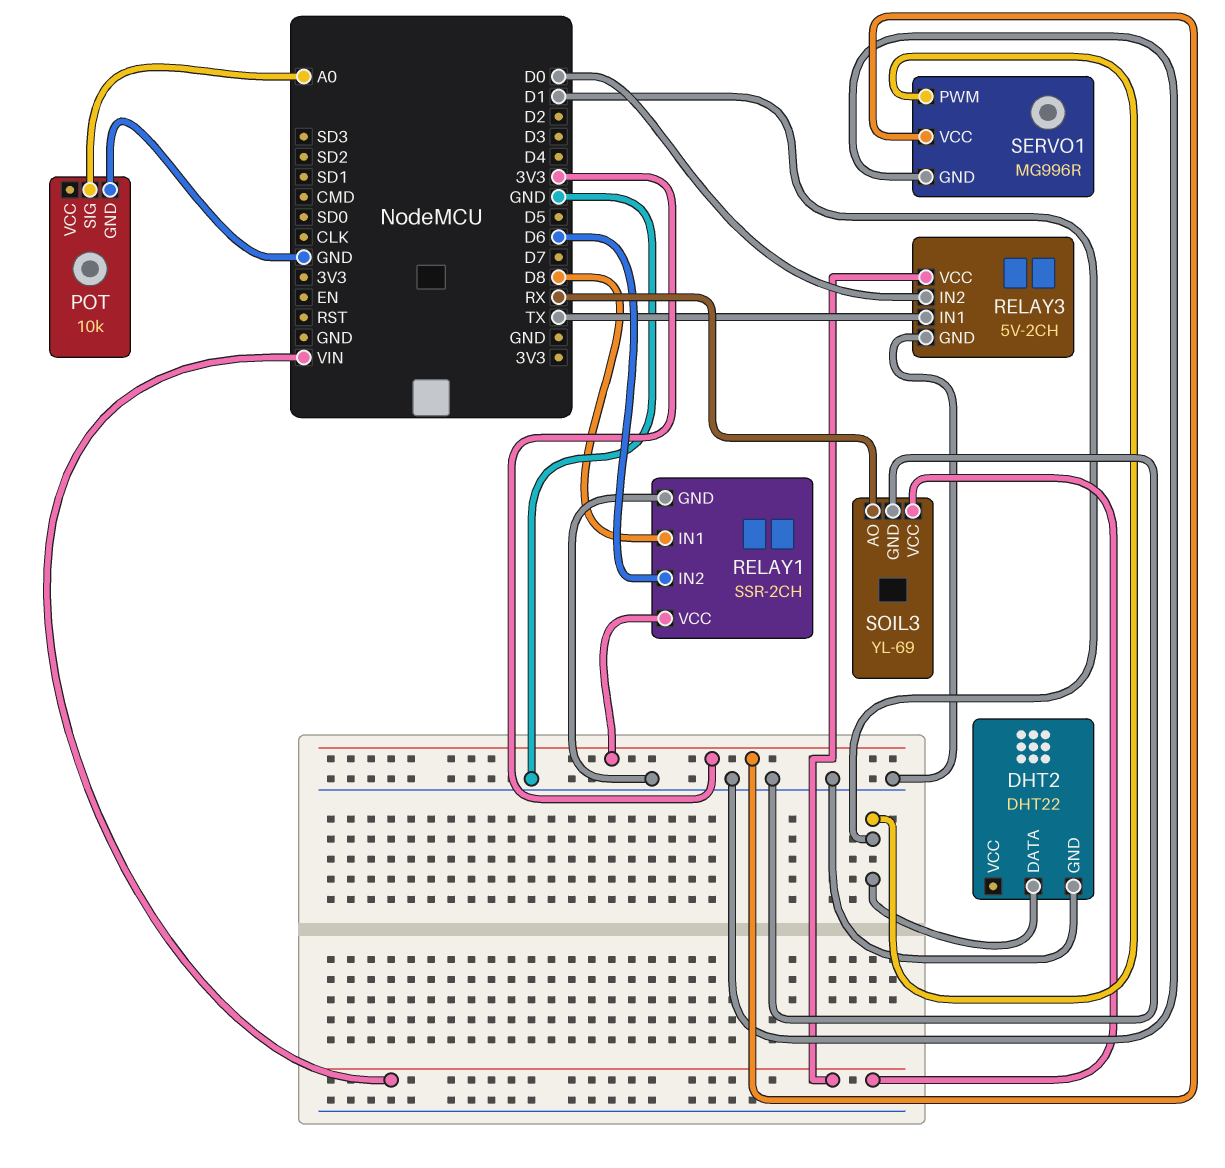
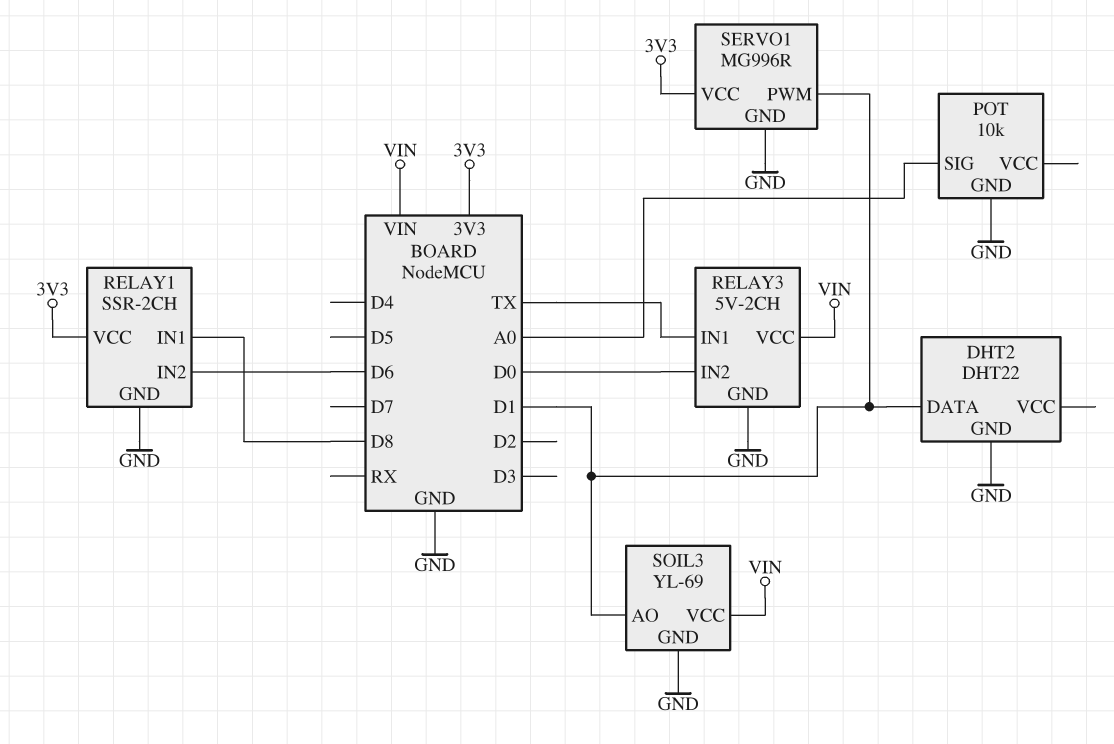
SOIL3 pin AO: RX -> D1

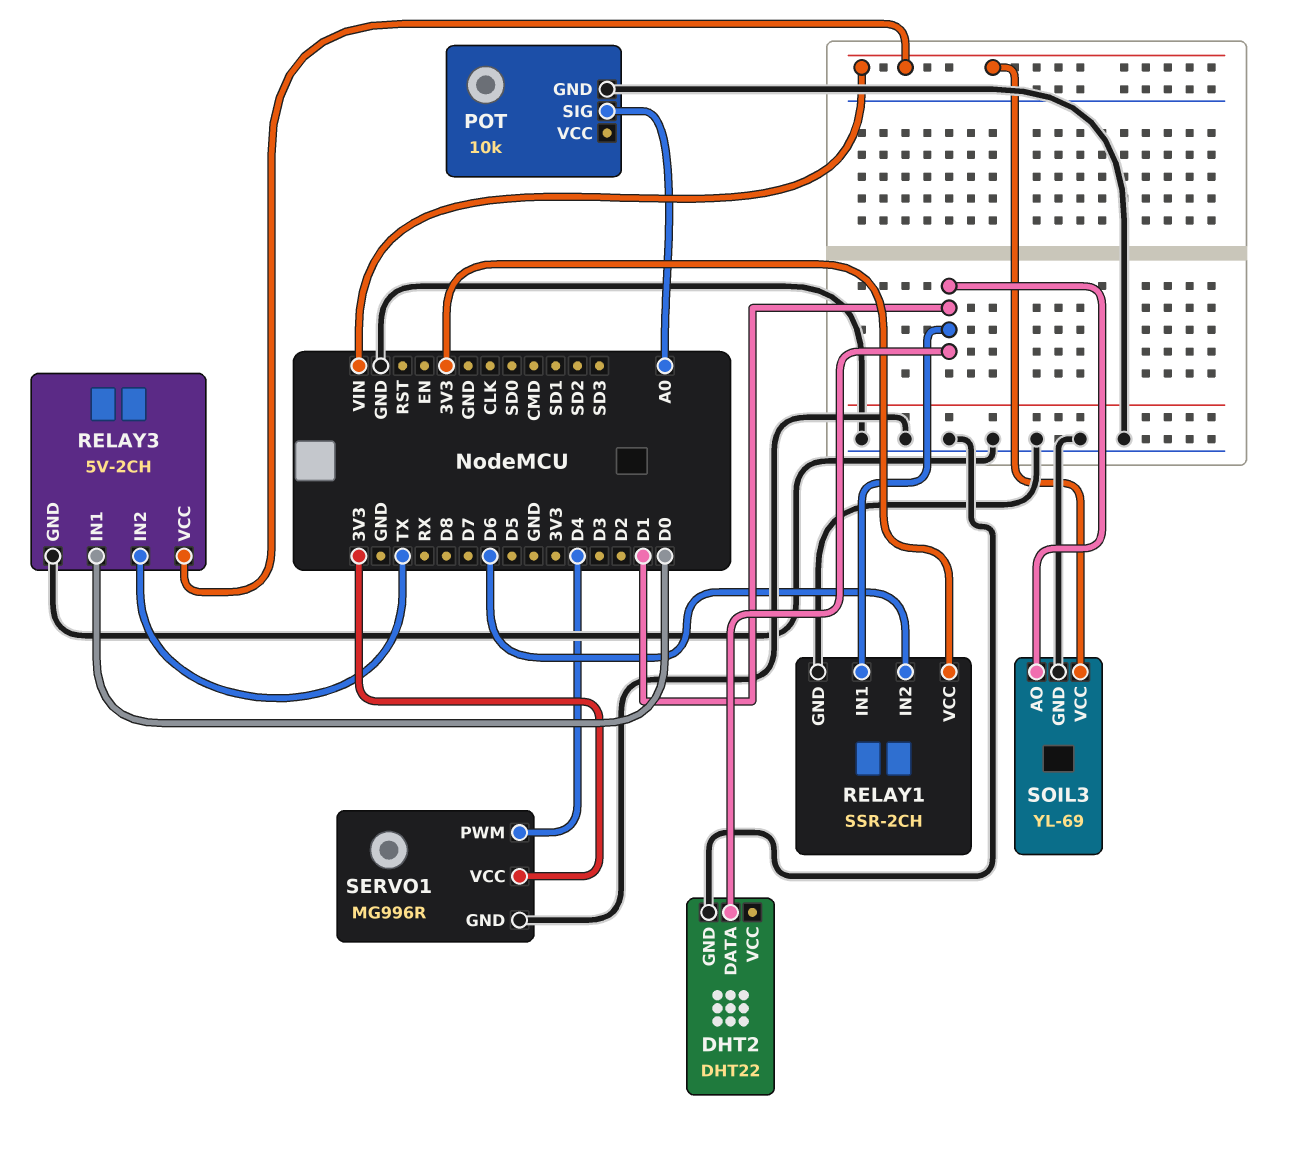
RELAY1 pin IN1: D8 -> D1
RELAY3 pin IN1: TX -> D0
RELAY3 pin IN2: D0 -> TX
SERVO1 pin PWM: D1 -> D4

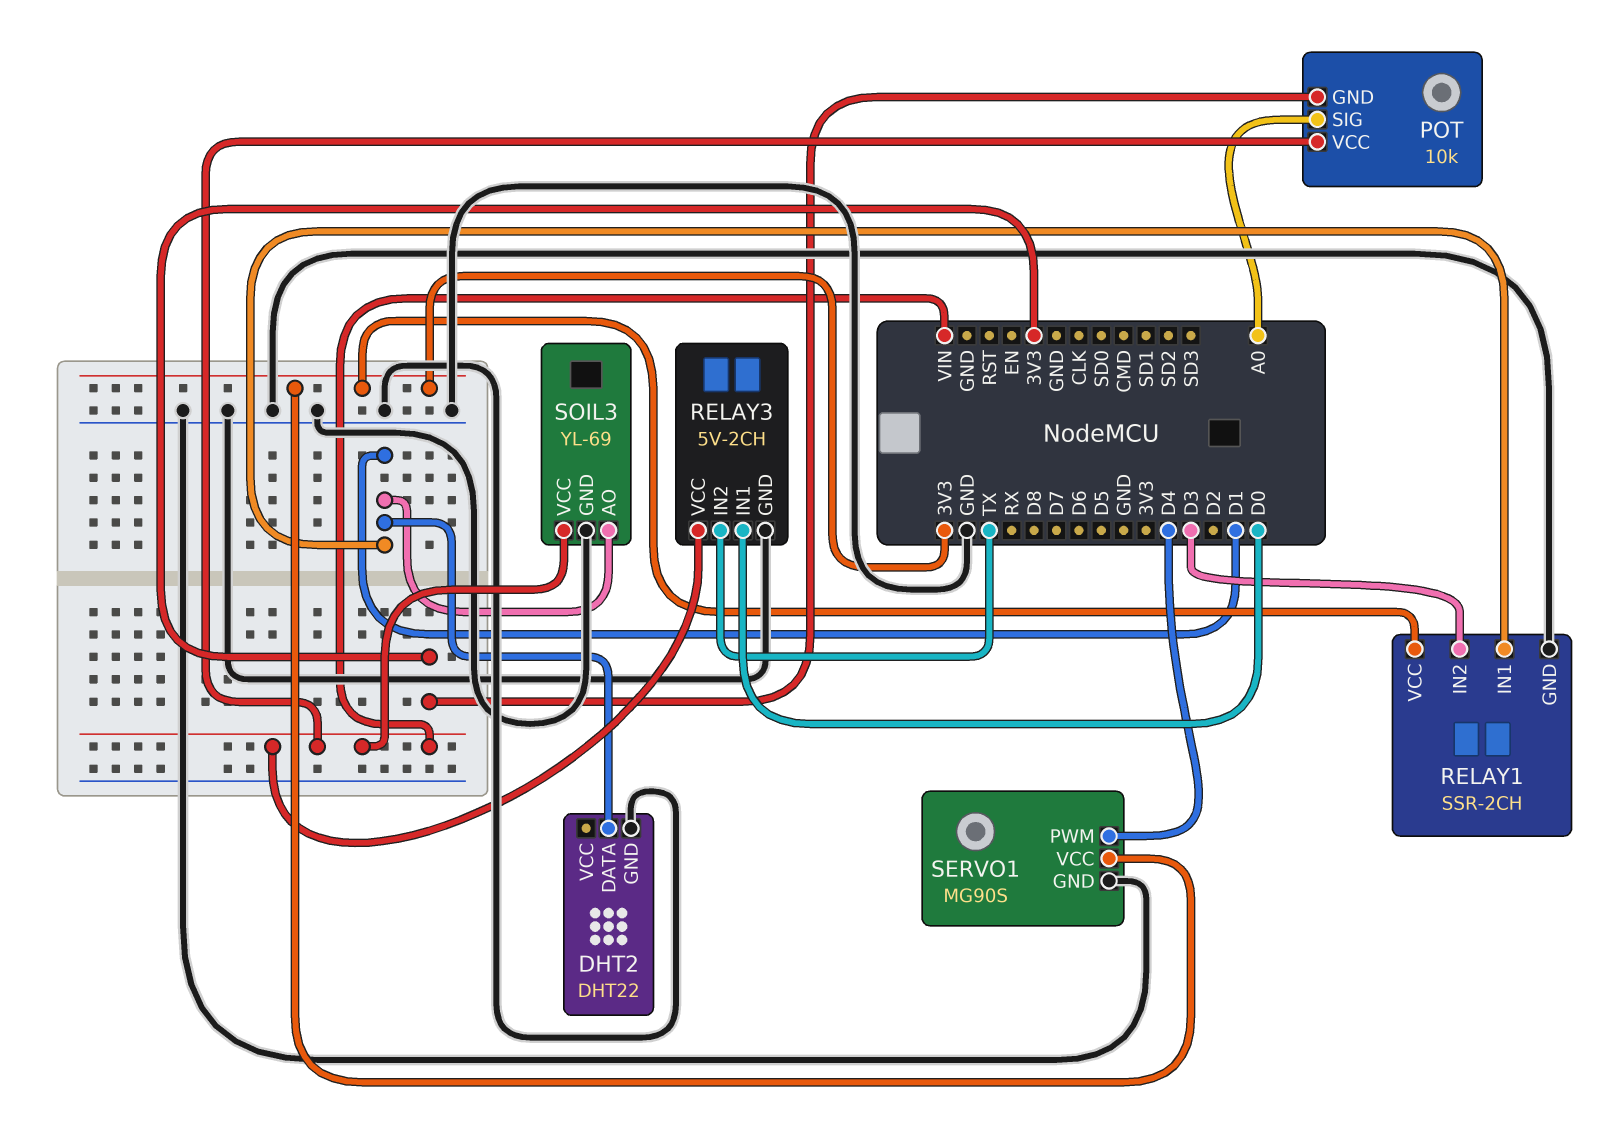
POT pin GND: GND -> 3V3
POT pin VCC: none -> VIN
RELAY1 pin IN2: D6 -> D3
SERVO1: MG996R -> MG90S

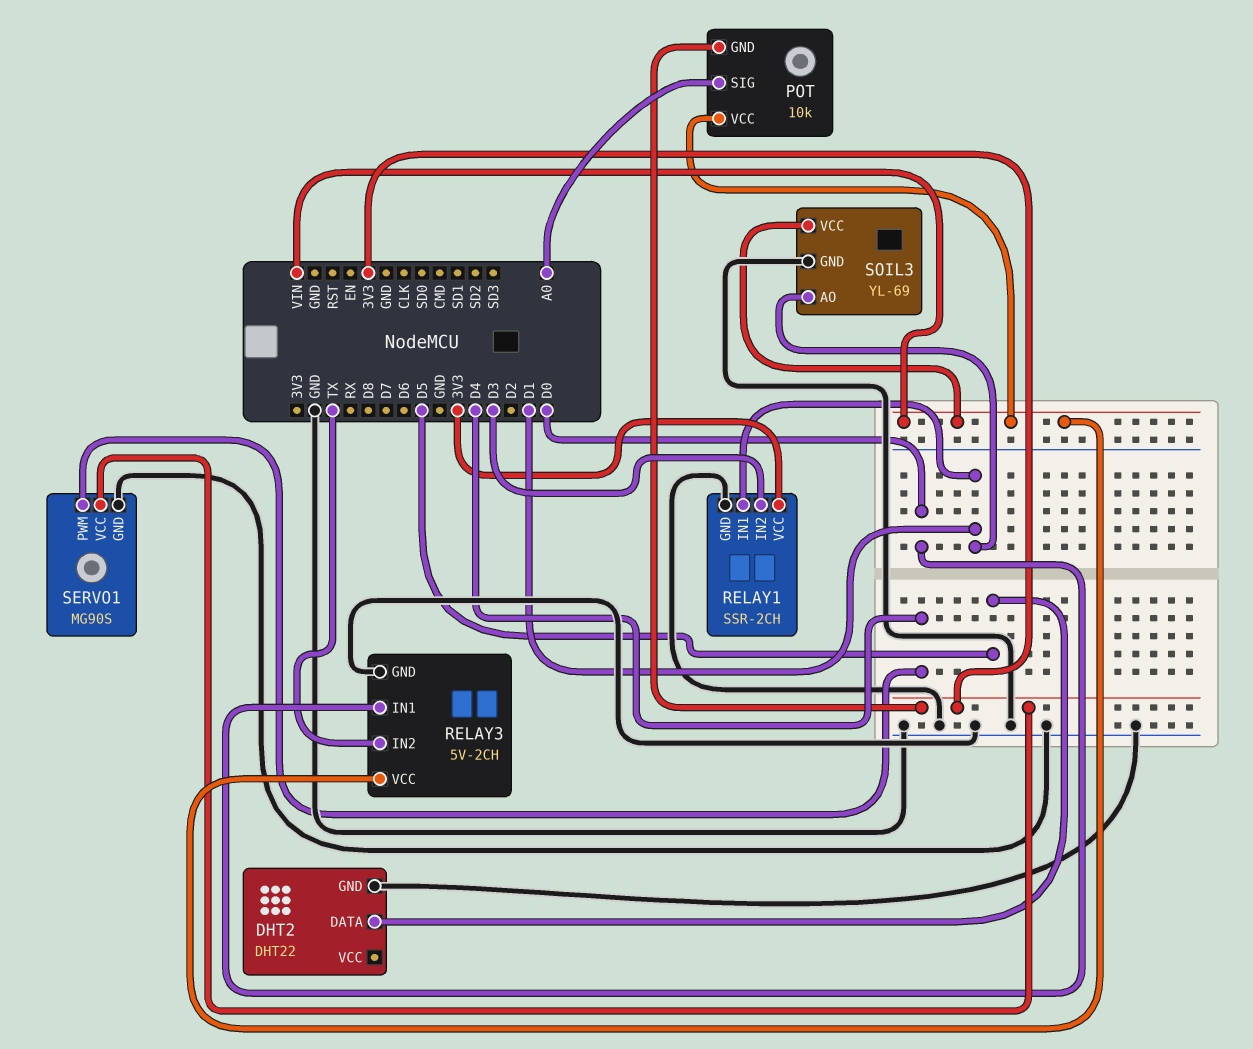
DHT2 pin DATA: D1 -> D5

